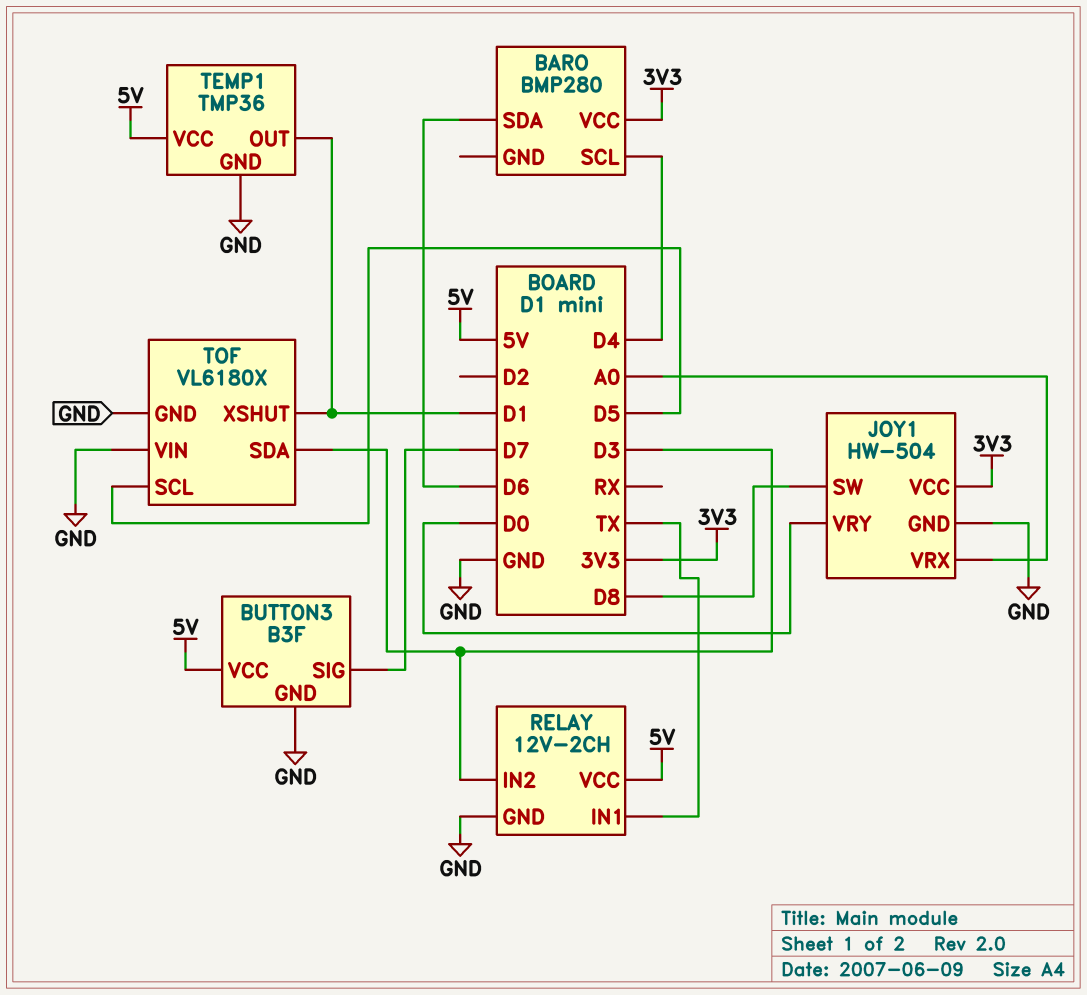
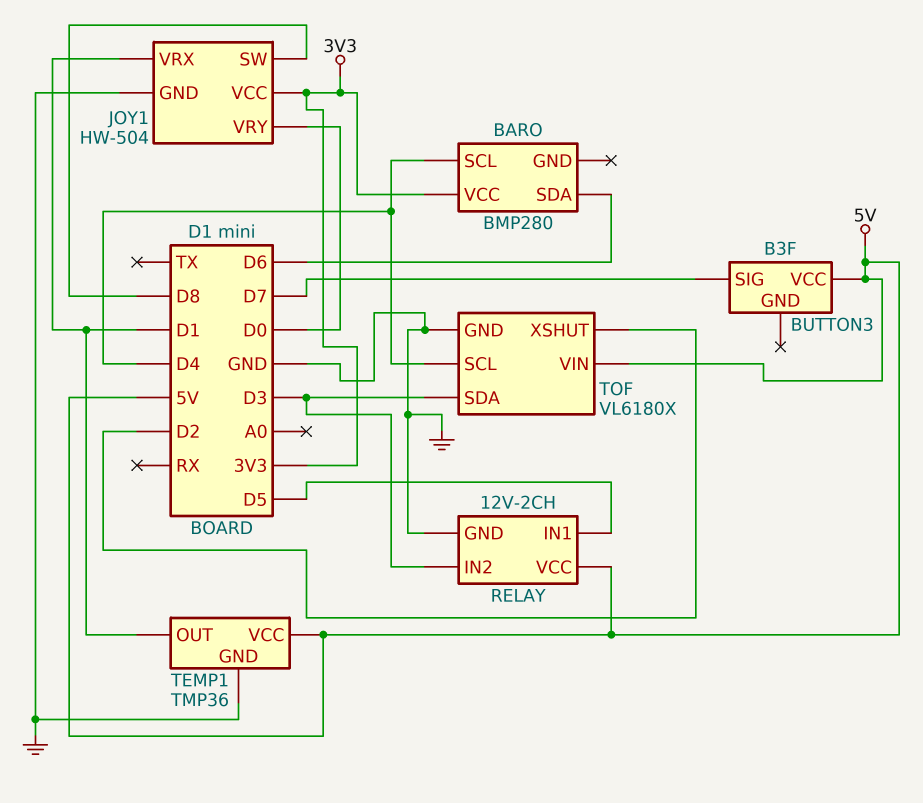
BUTTON3 pin GND: GND -> none
JOY1 pin VRX: A0 -> D1
RELAY pin IN1: TX -> D5
TOF pin SCL: D5 -> D4
TOF pin VIN: GND -> 5V
TOF pin XSHUT: D1 -> D2

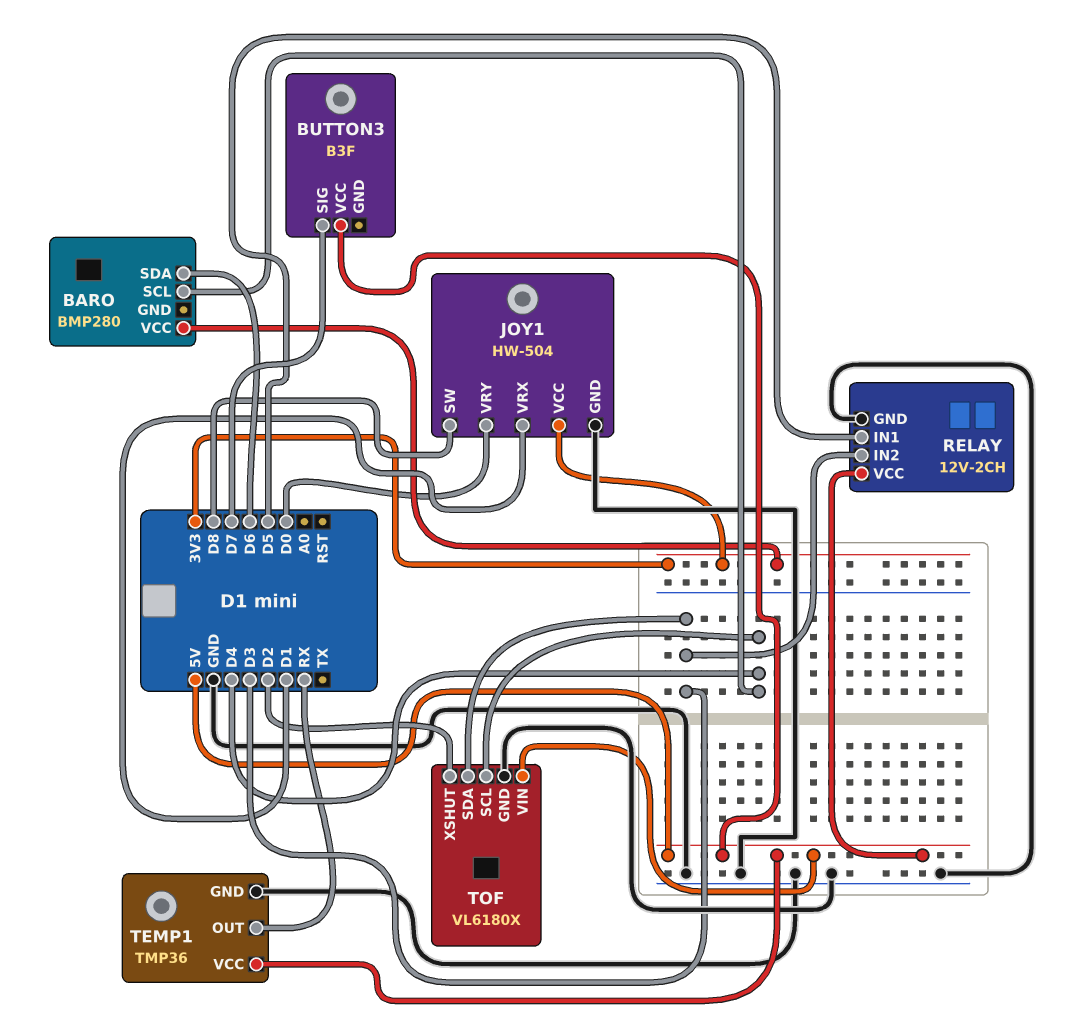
TEMP1 pin OUT: D1 -> RX

